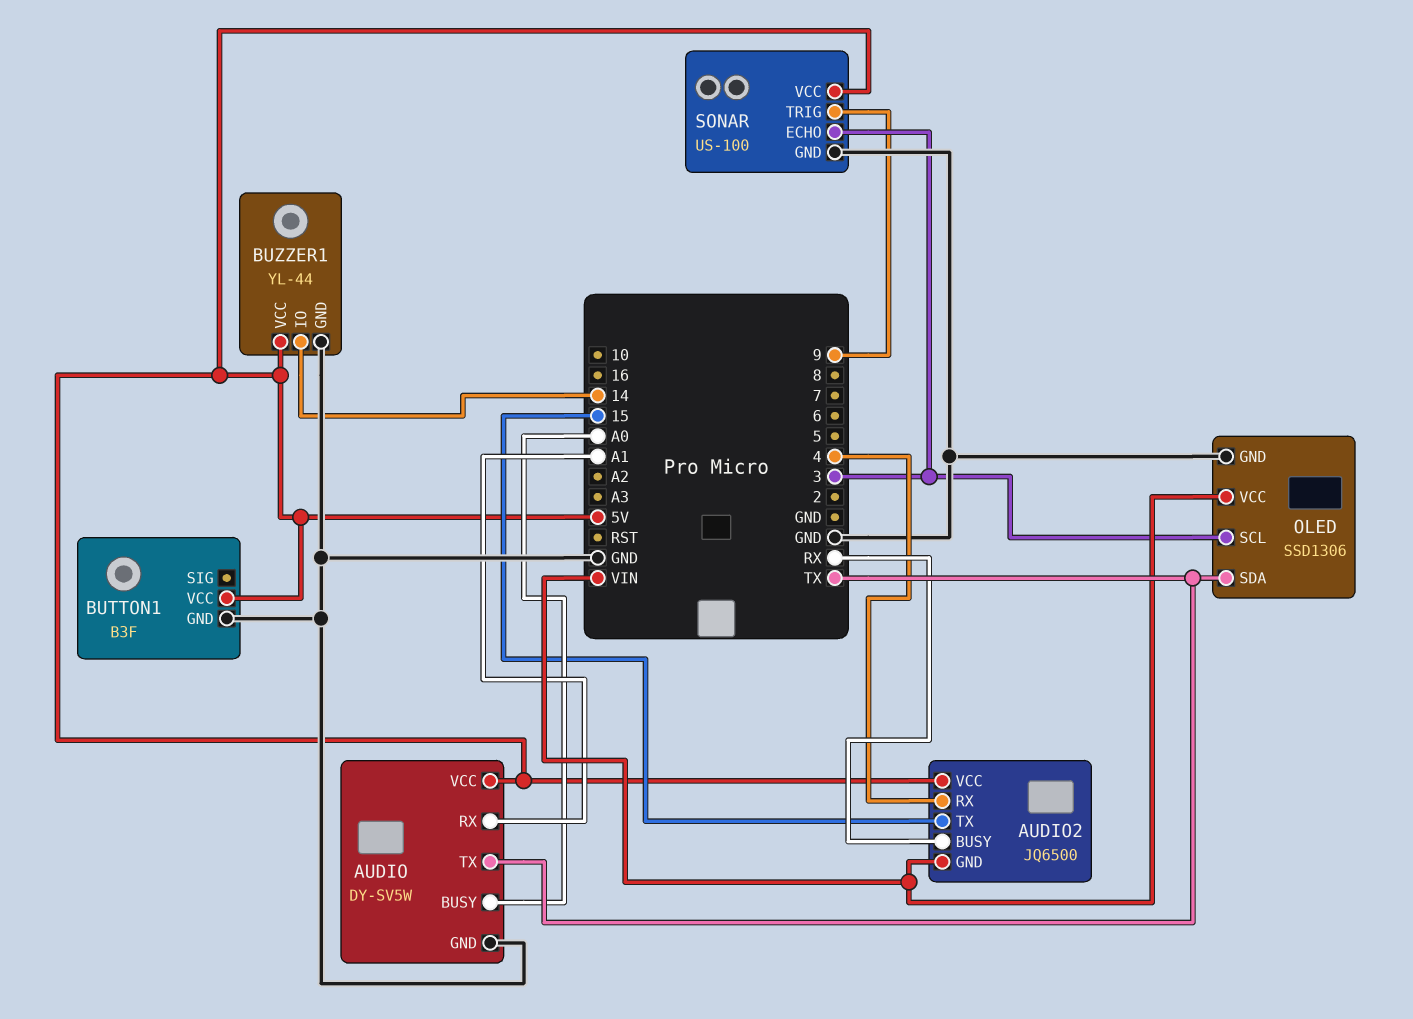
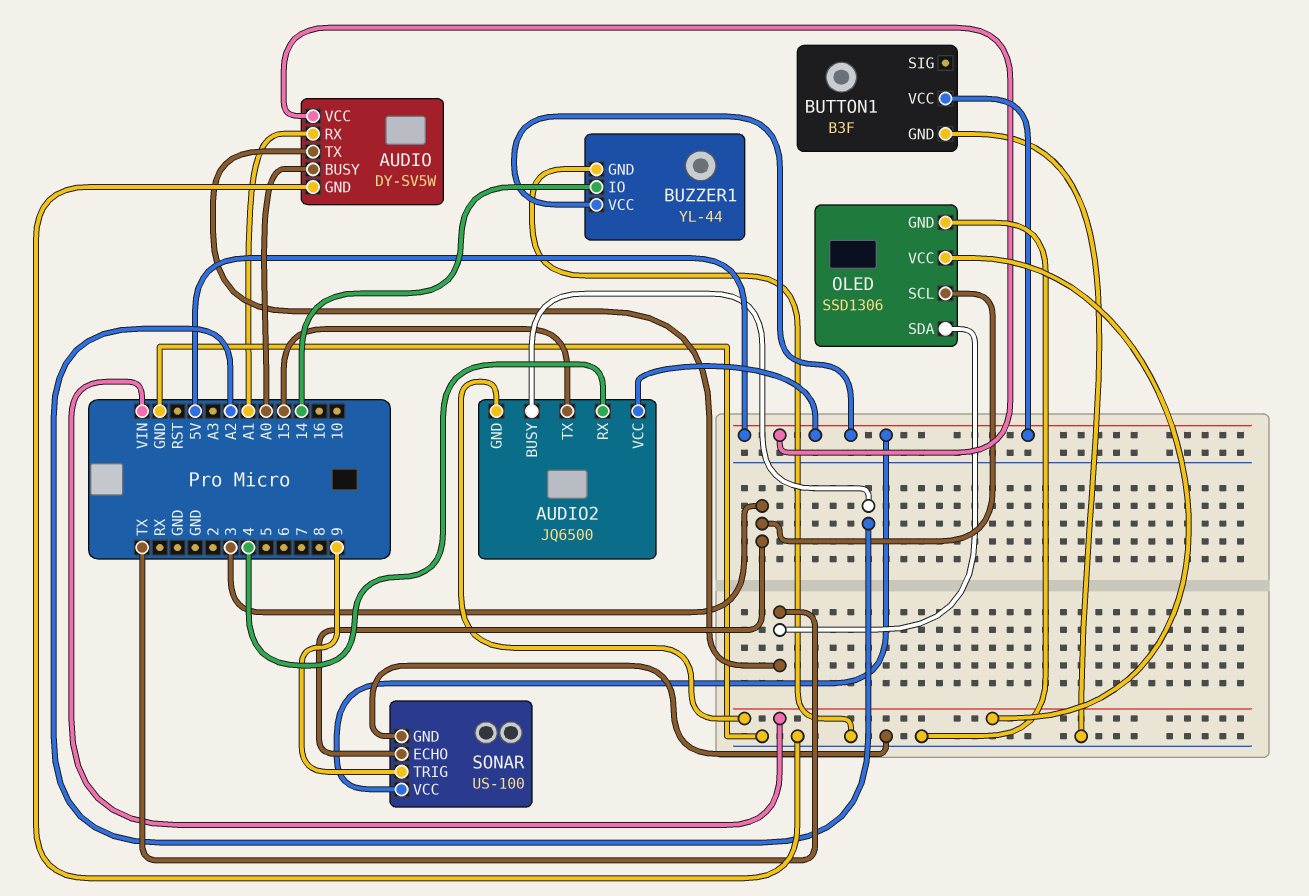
AUDIO2 pin BUSY: RX -> A2

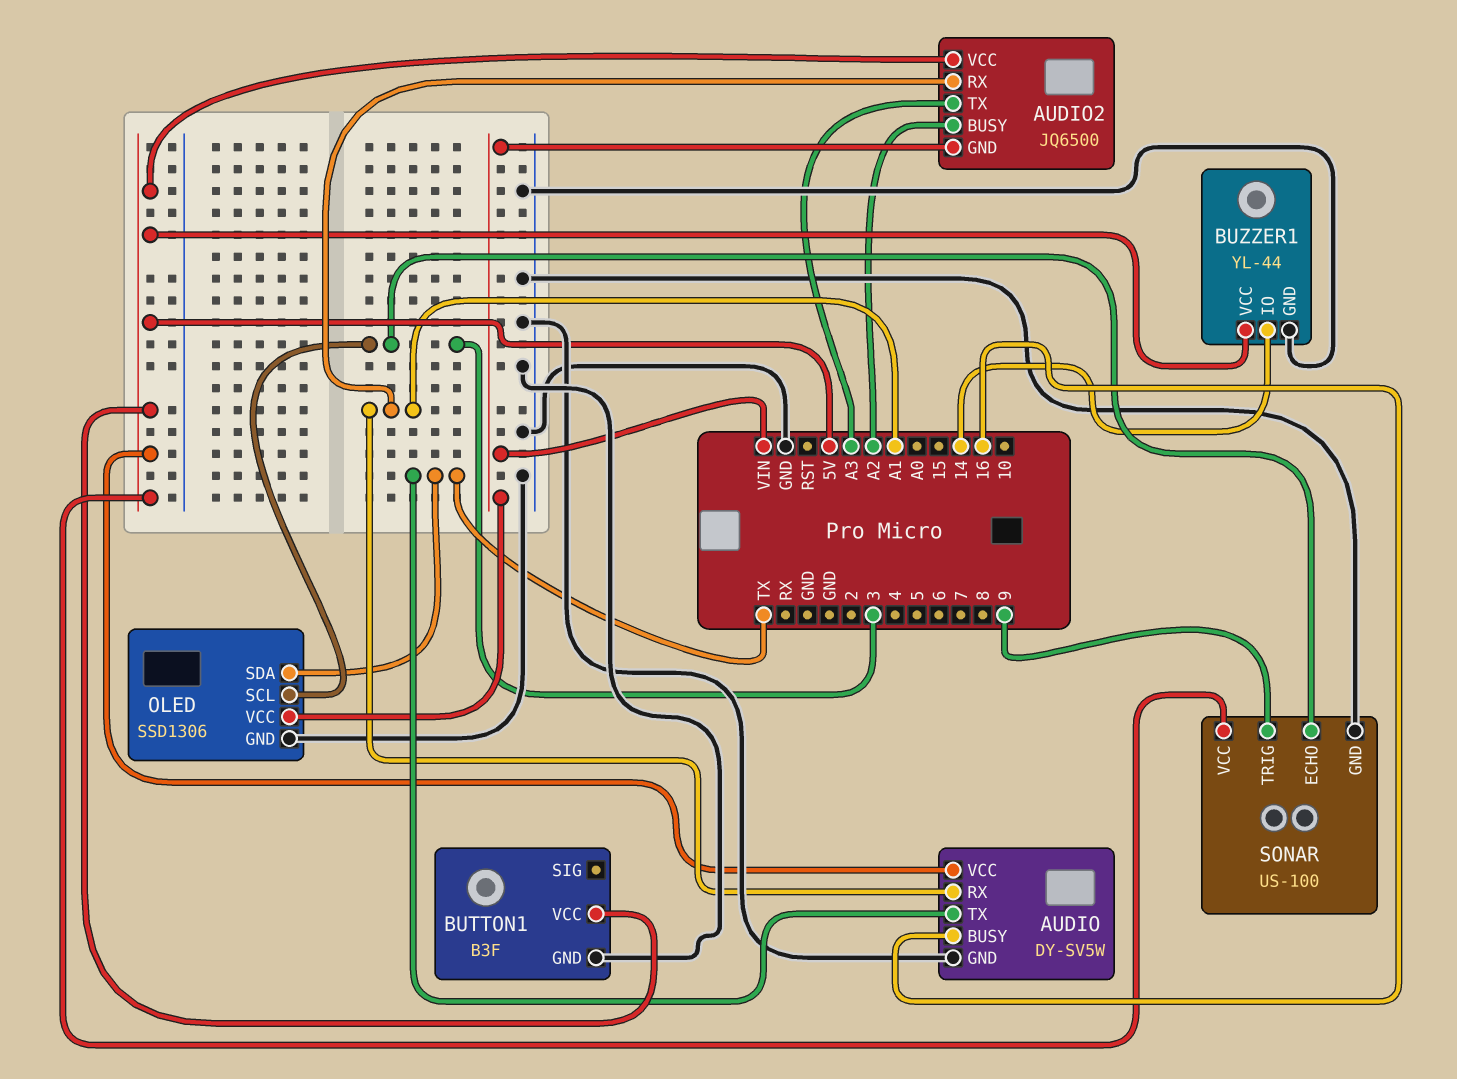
AUDIO pin BUSY: A0 -> 16
AUDIO2 pin RX: 4 -> A1
AUDIO2 pin TX: 15 -> A3

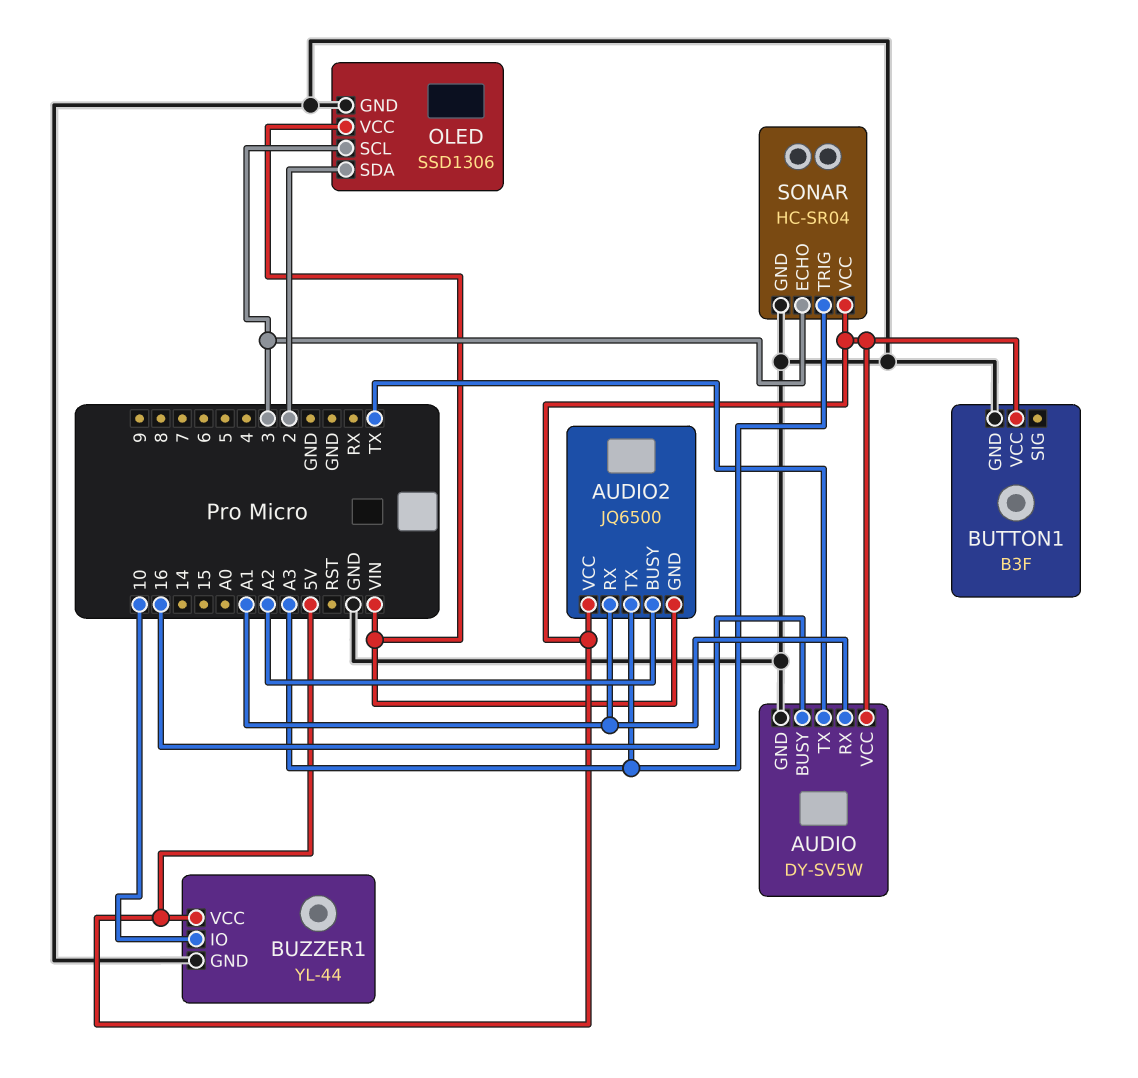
BUZZER1 pin IO: 14 -> 10
OLED pin SDA: TX -> 2
SONAR: US-100 -> HC-SR04
SONAR pin TRIG: 9 -> A3

